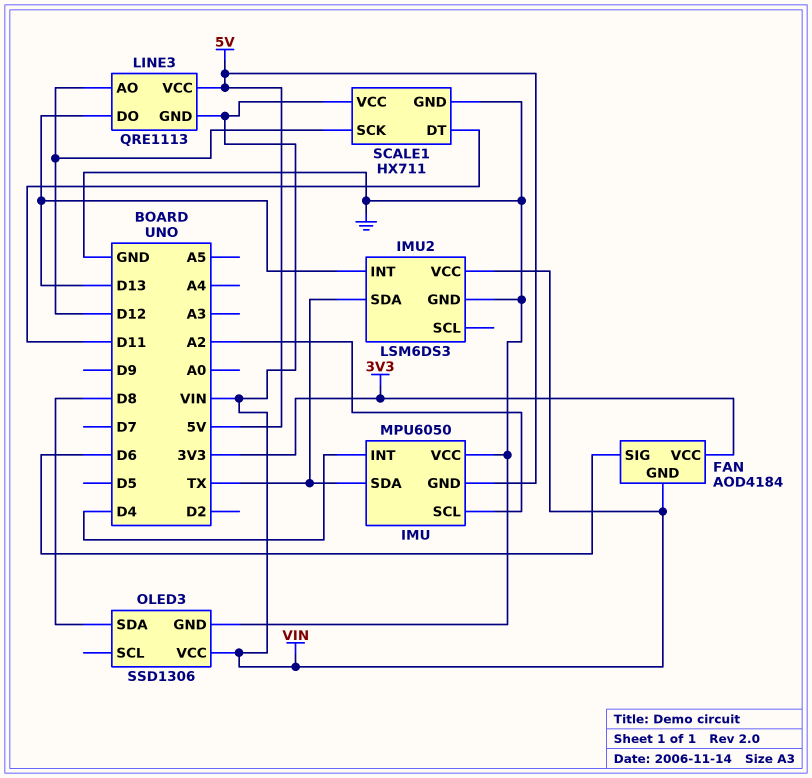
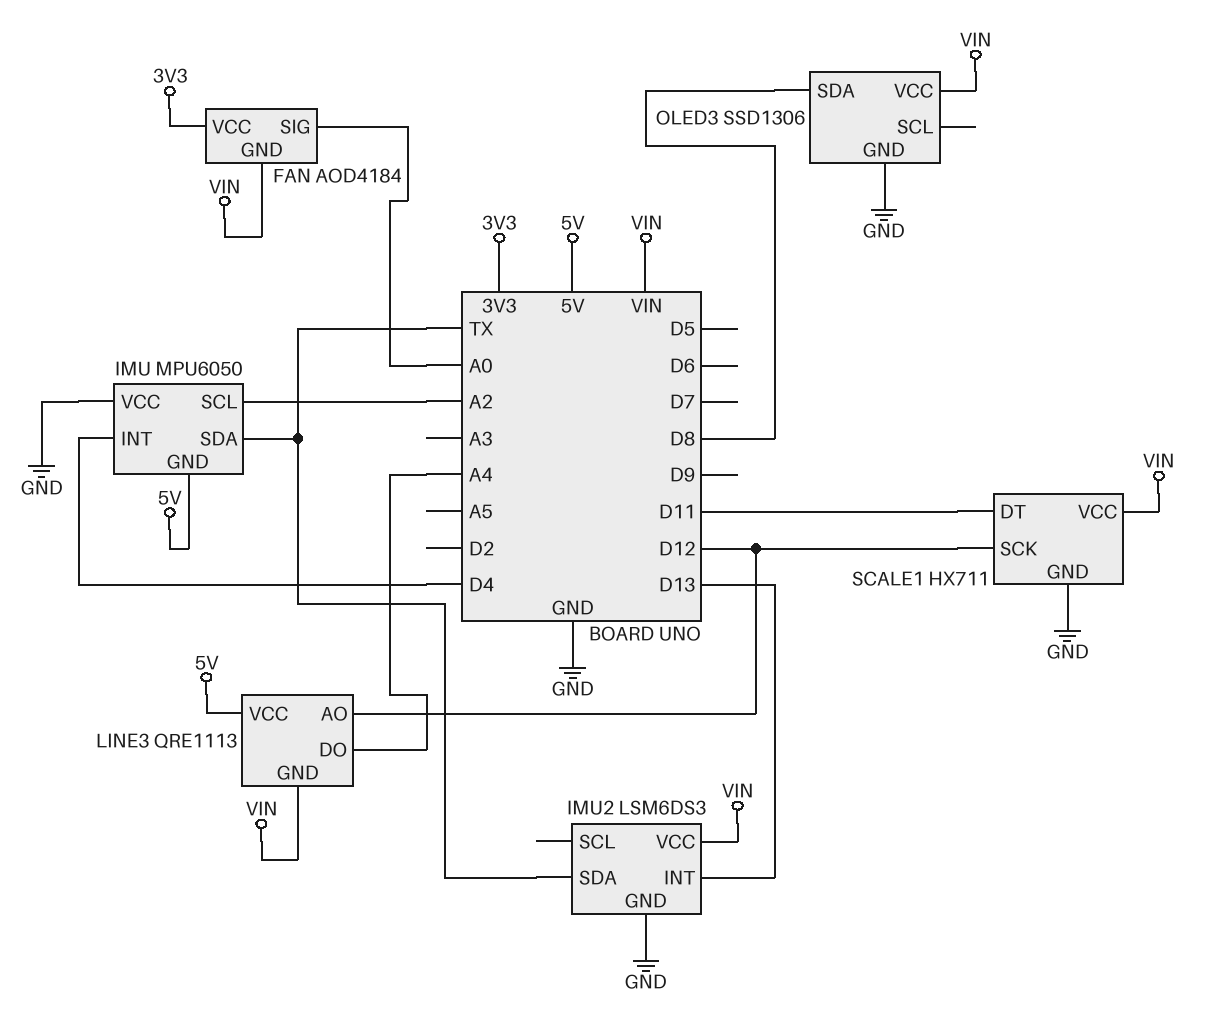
FAN pin SIG: D6 -> A0
LINE3 pin DO: D13 -> A4

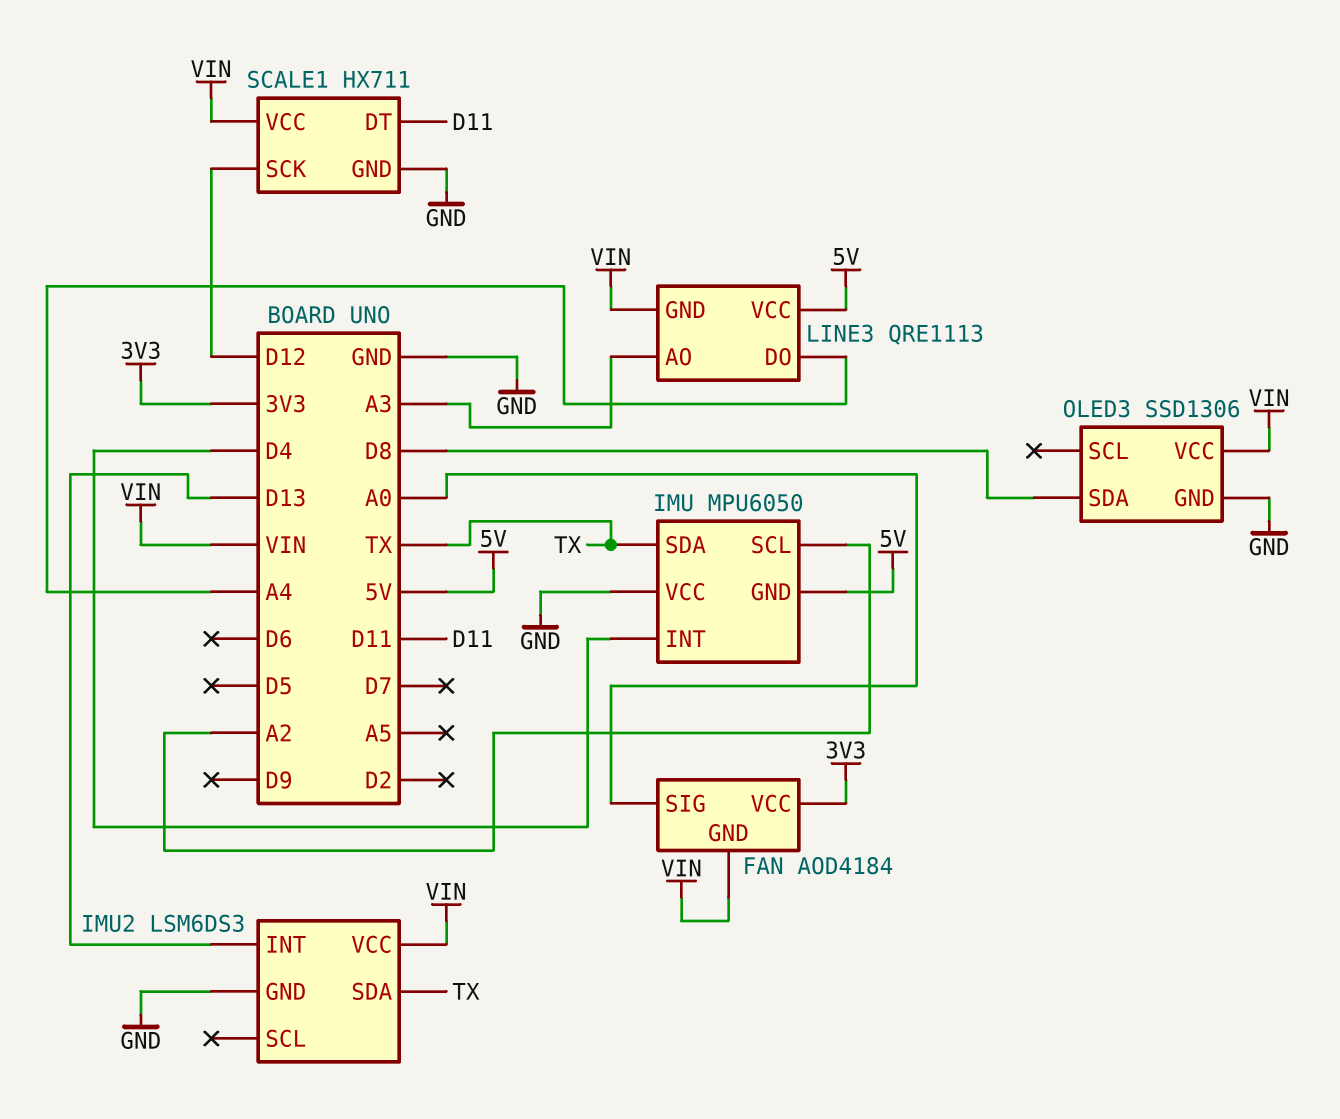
LINE3 pin AO: D12 -> A3

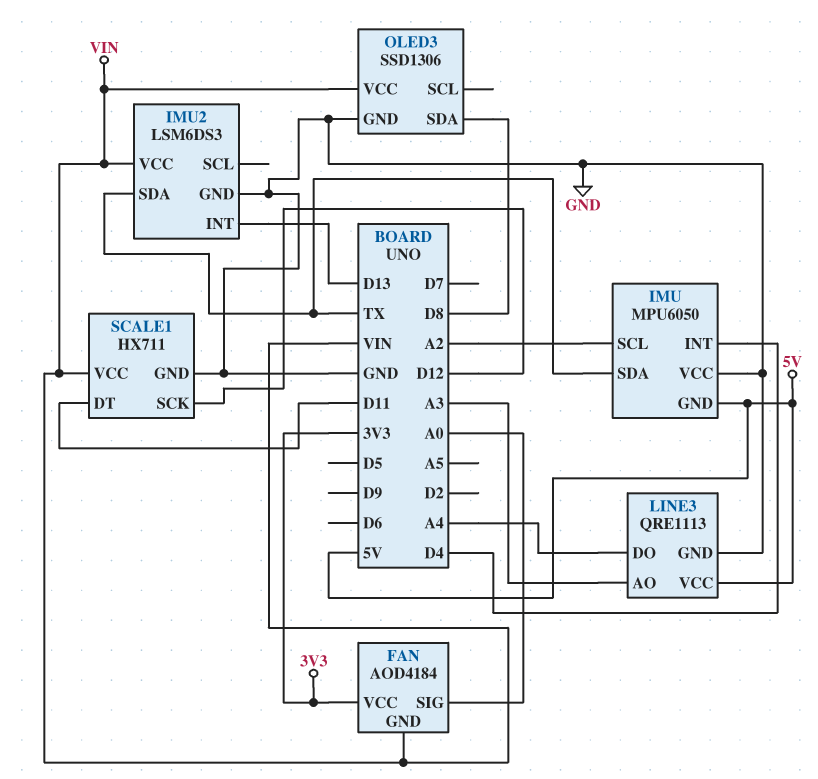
LINE3 pin GND: VIN -> GND

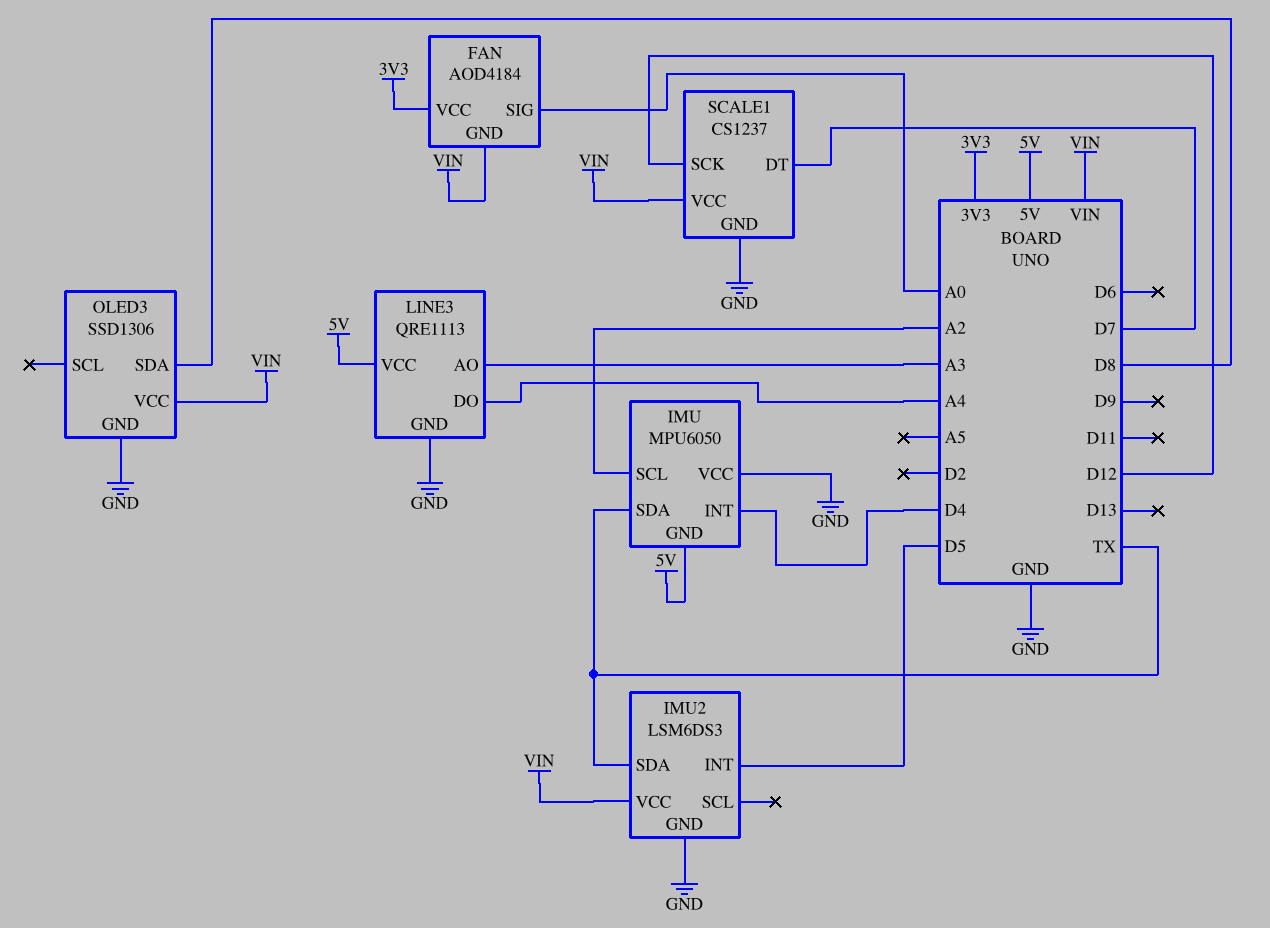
IMU2 pin INT: D13 -> D5
SCALE1: HX711 -> CS1237
SCALE1 pin DT: D11 -> D7

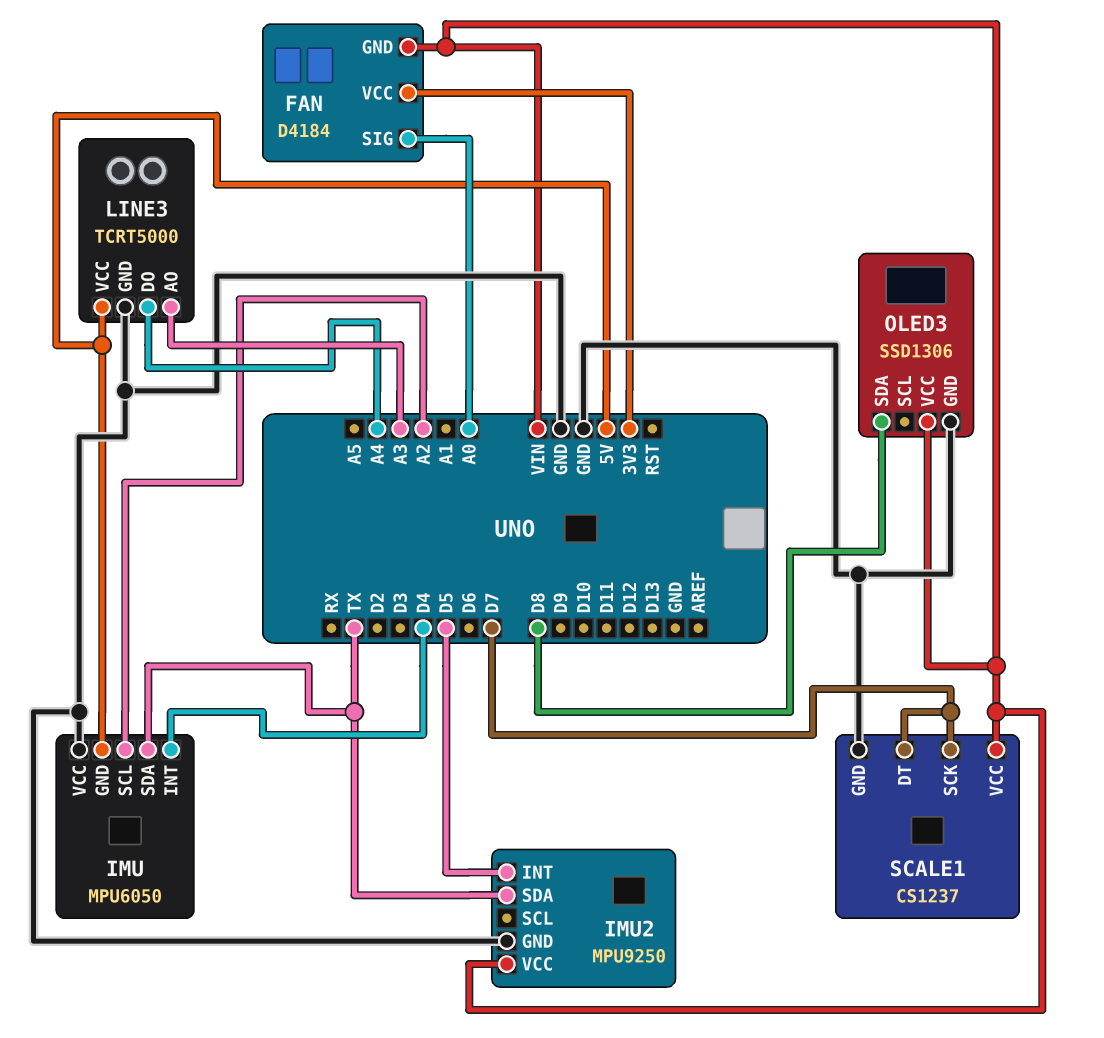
FAN: AOD4184 -> D4184
IMU2: LSM6DS3 -> MPU9250
LINE3: QRE1113 -> TCRT5000
SCALE1 pin SCK: D12 -> D7

